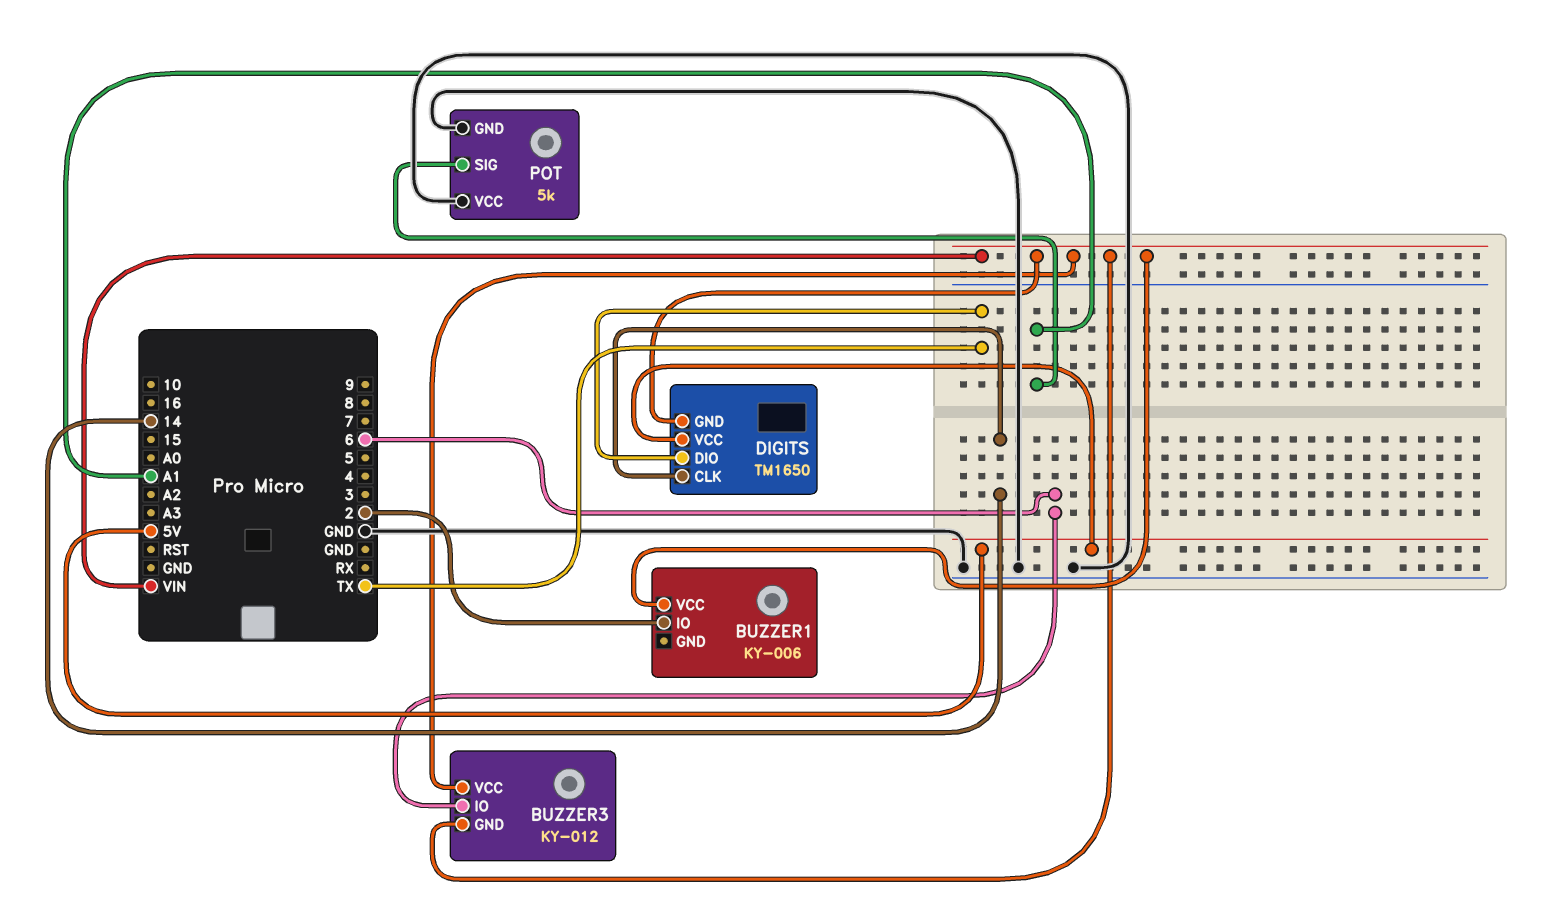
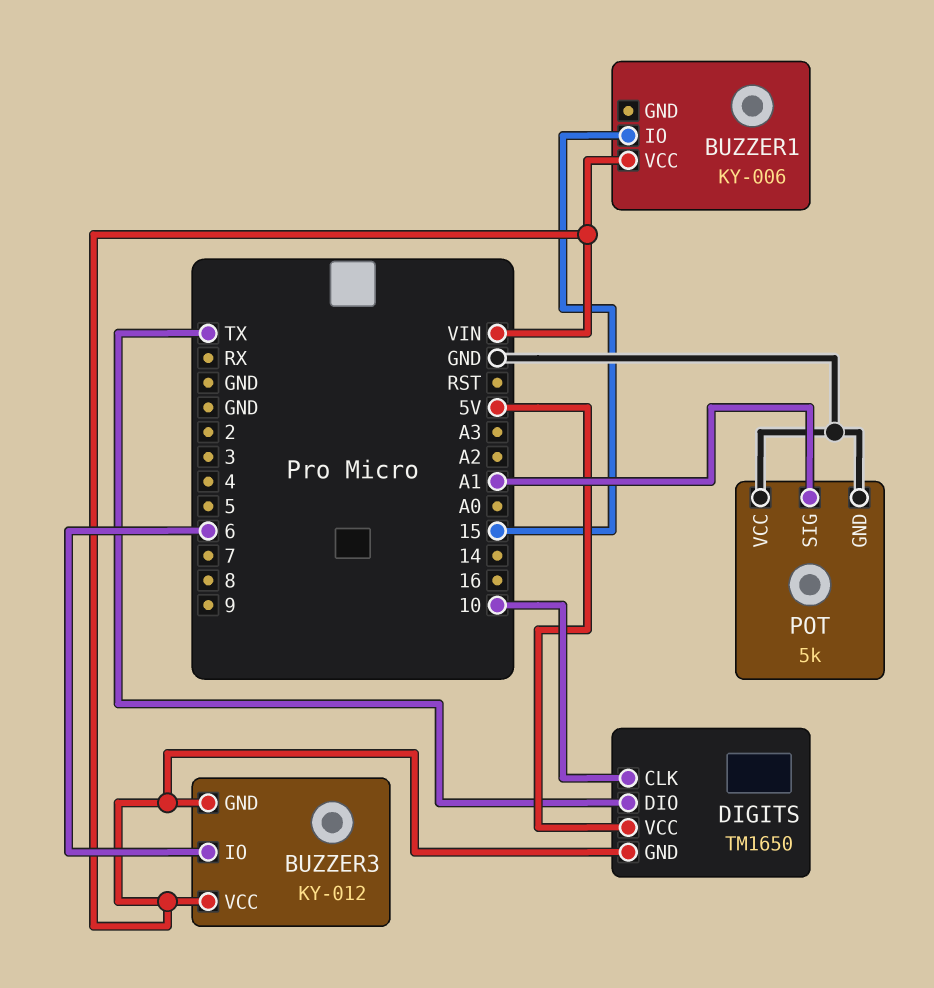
BUZZER1 pin IO: 2 -> 15
DIGITS pin CLK: 14 -> 10

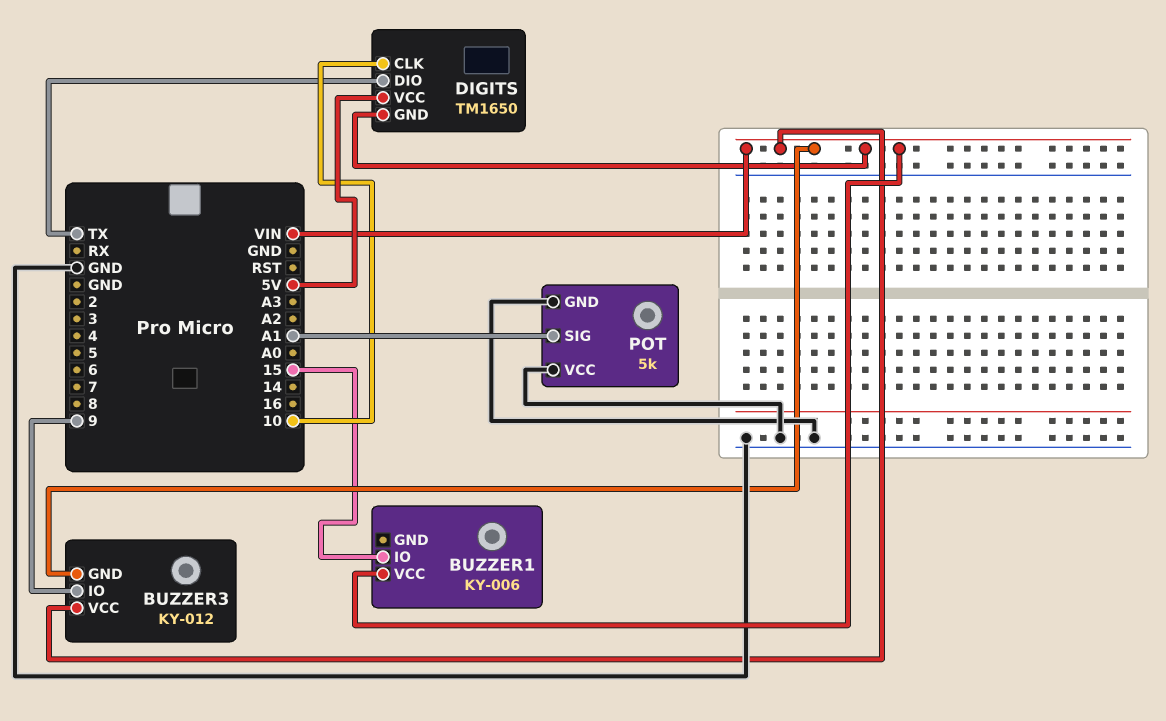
BUZZER3 pin IO: 6 -> 9

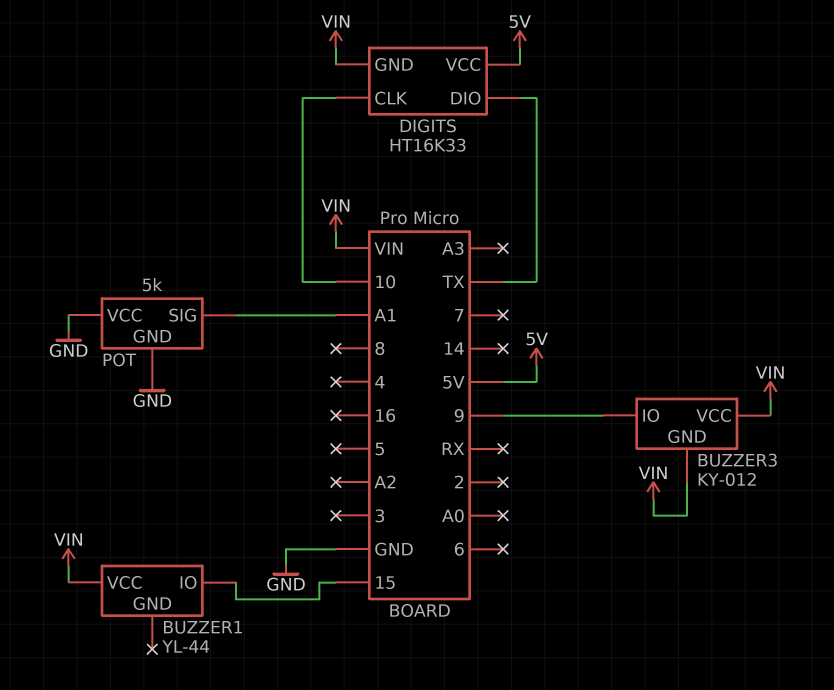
BUZZER1: KY-006 -> YL-44
DIGITS: TM1650 -> HT16K33

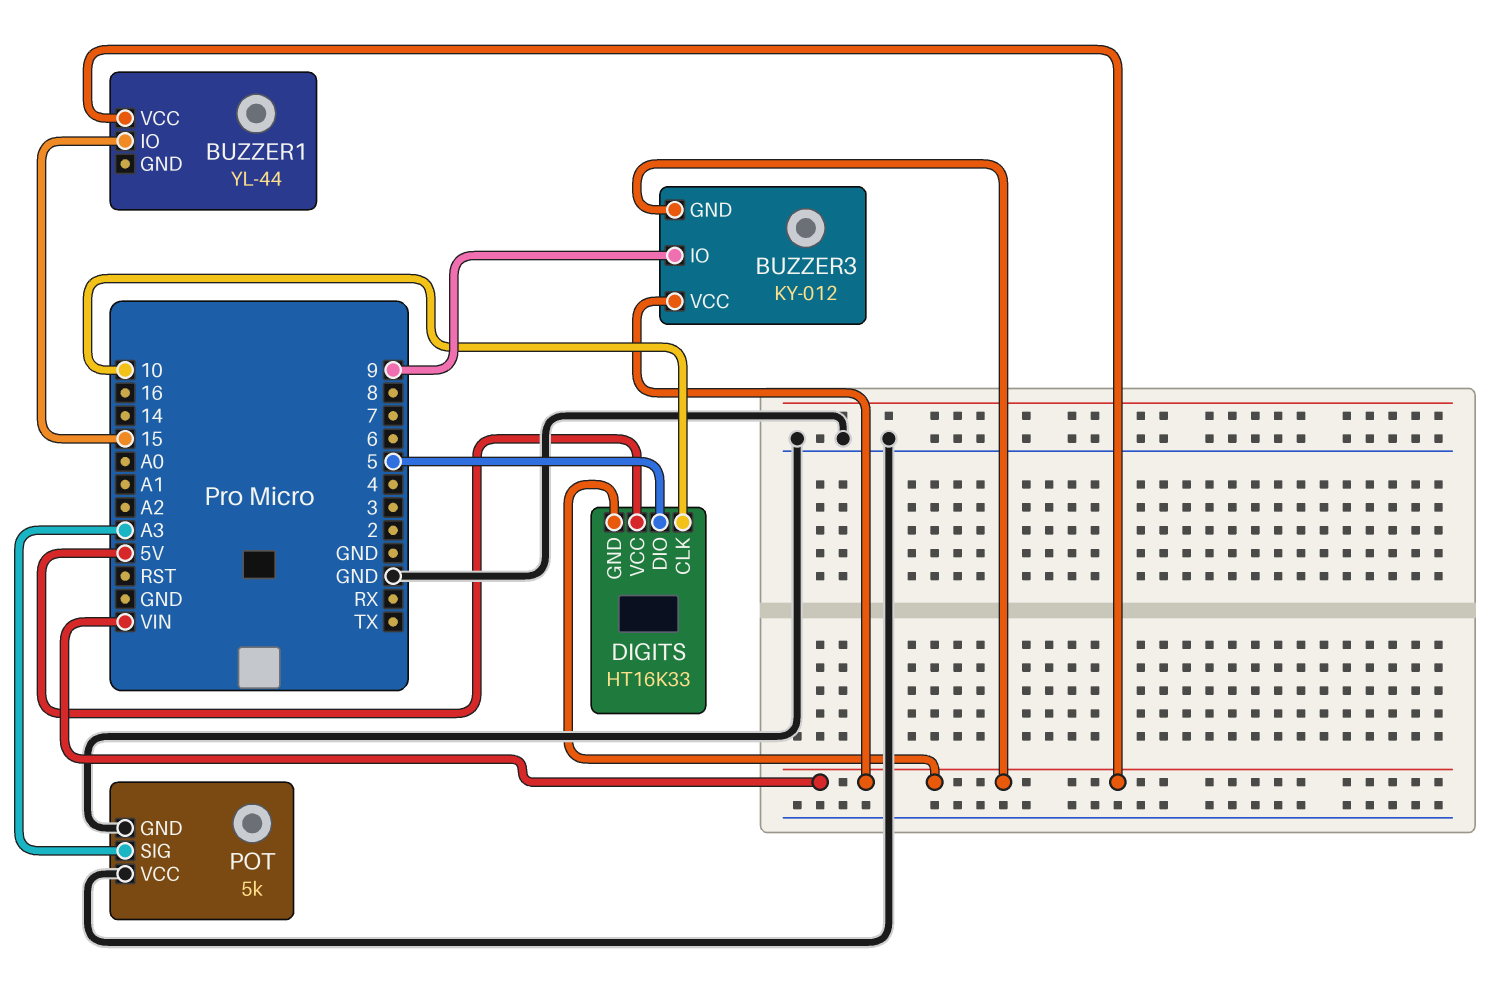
DIGITS pin DIO: TX -> 5
POT pin SIG: A1 -> A3

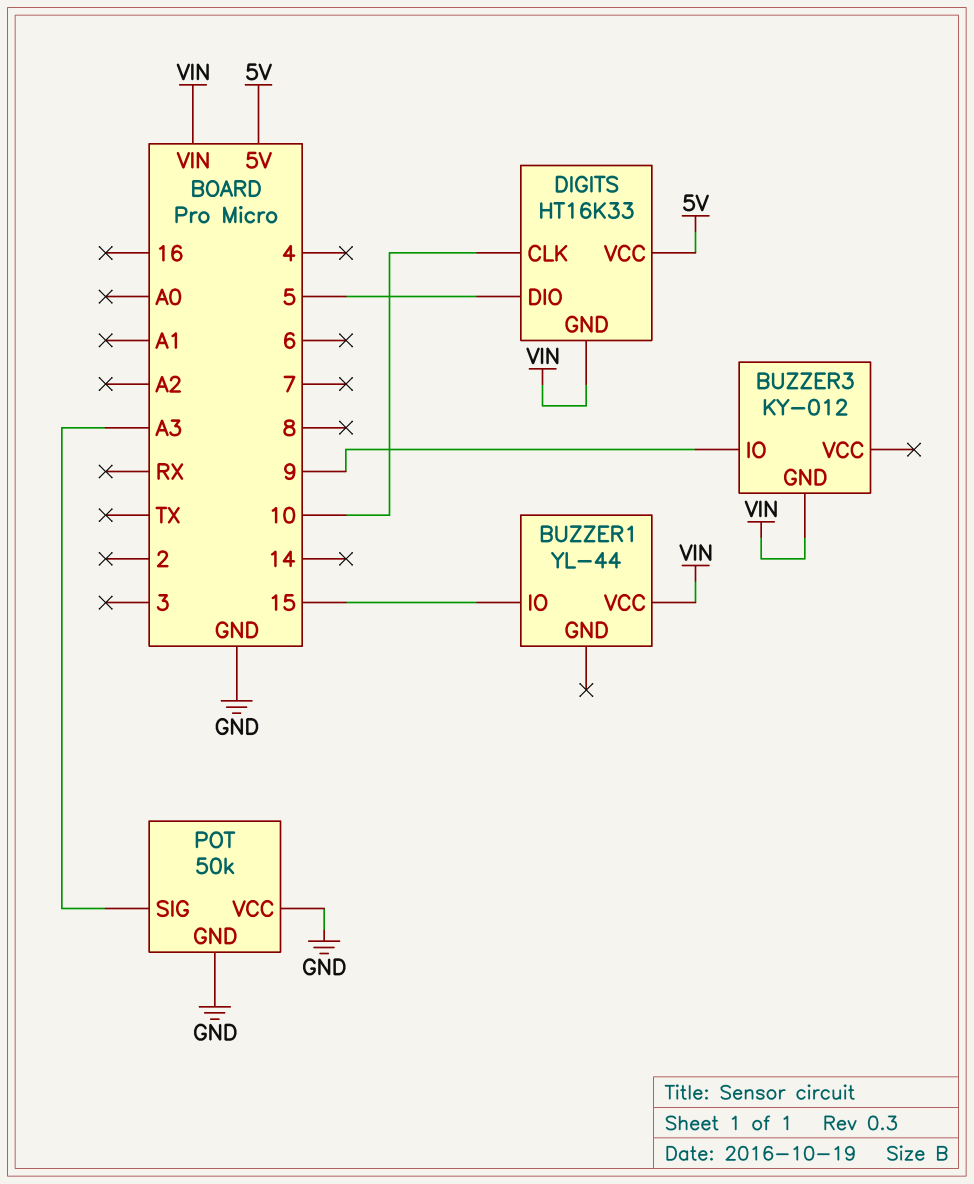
BUZZER3 pin VCC: VIN -> none
POT: 5k -> 50k

